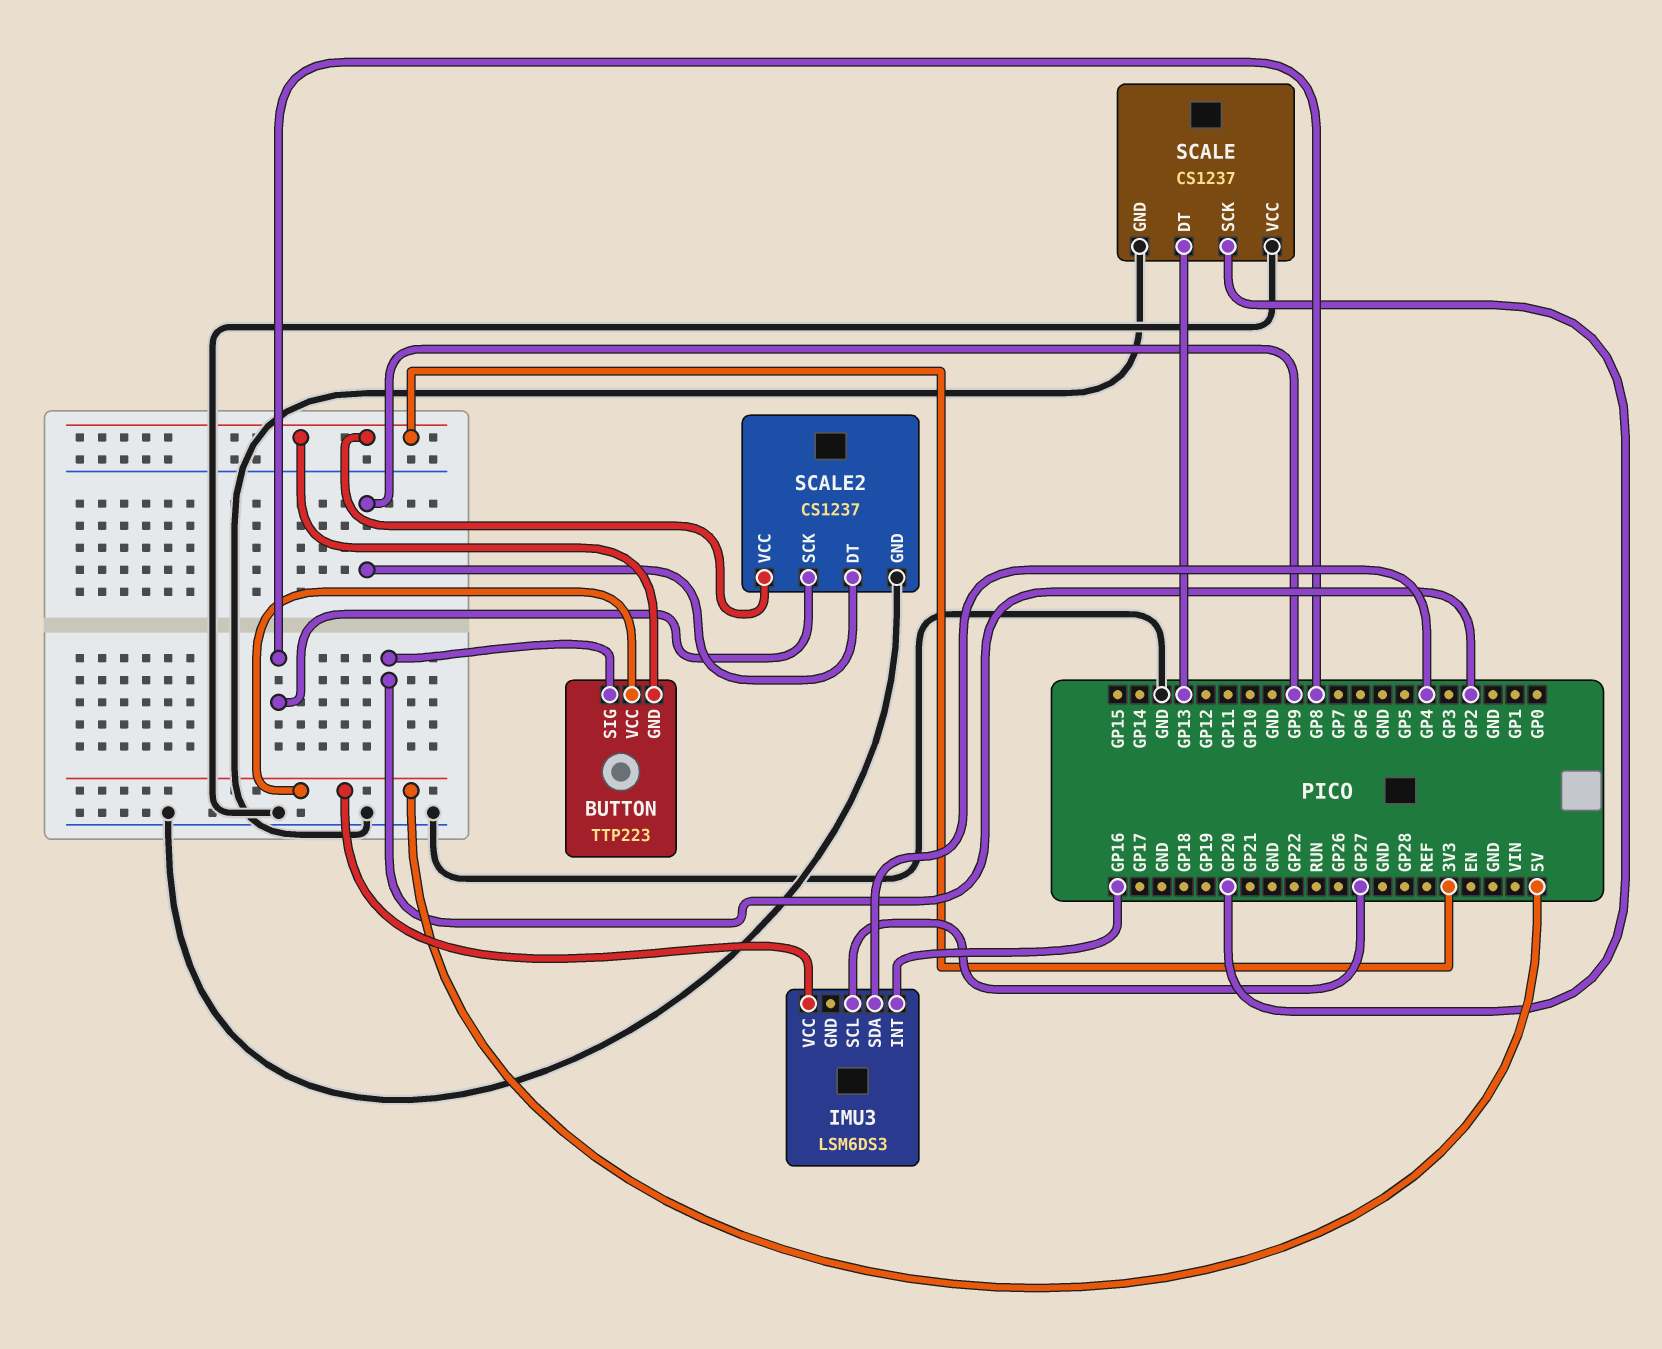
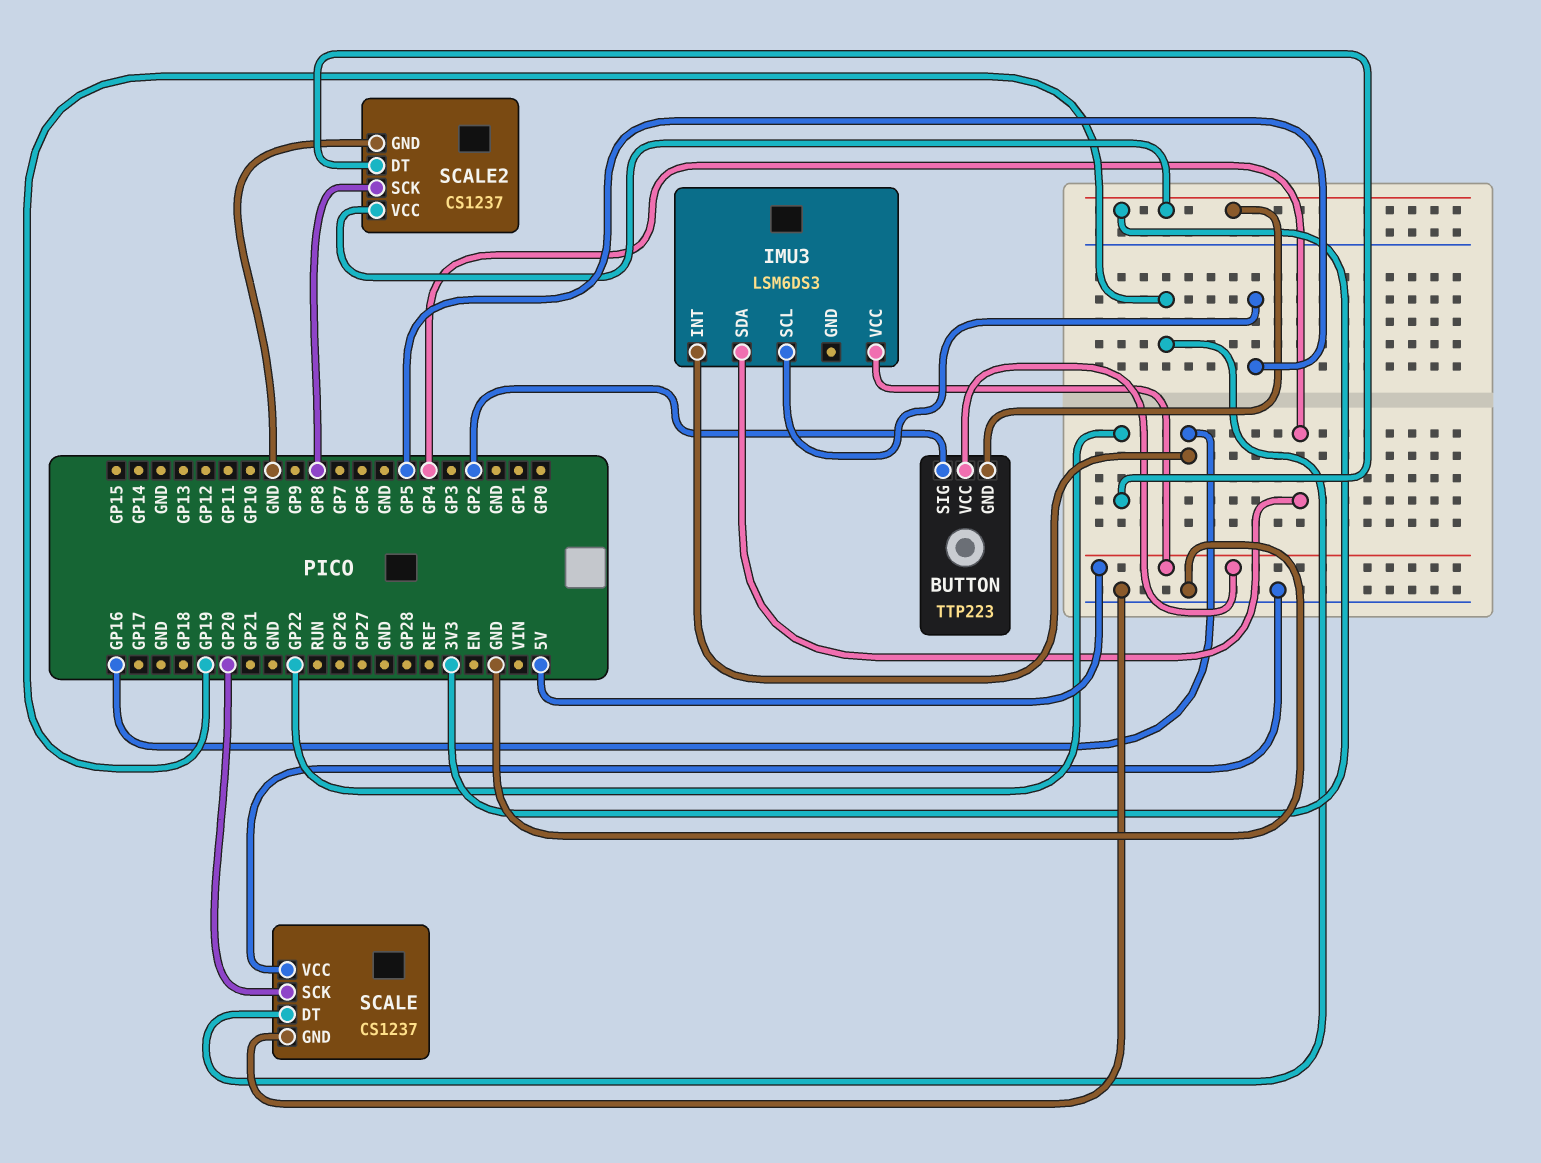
IMU3 pin SCL: GP27 -> GP5
SCALE pin DT: GP13 -> GP19
SCALE2 pin DT: GP9 -> GP22

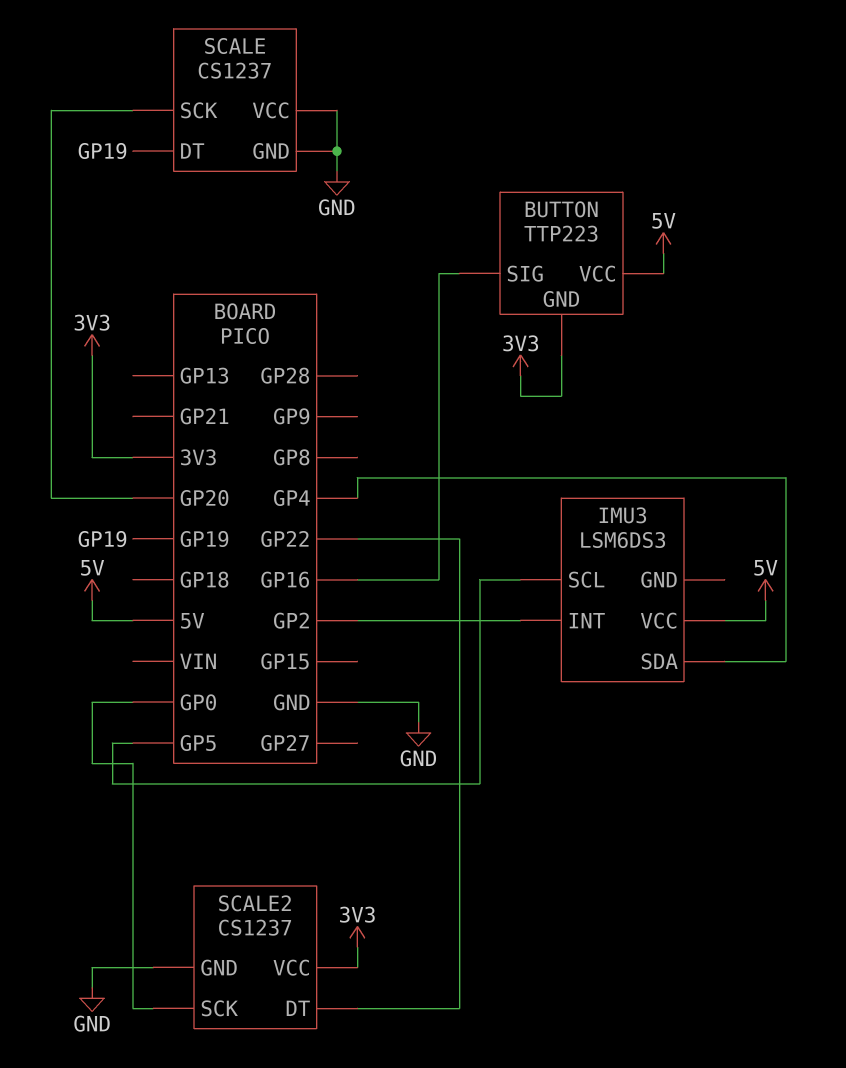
BUTTON pin SIG: GP2 -> GP16
IMU3 pin INT: GP16 -> GP2
SCALE2 pin SCK: GP8 -> GP0

